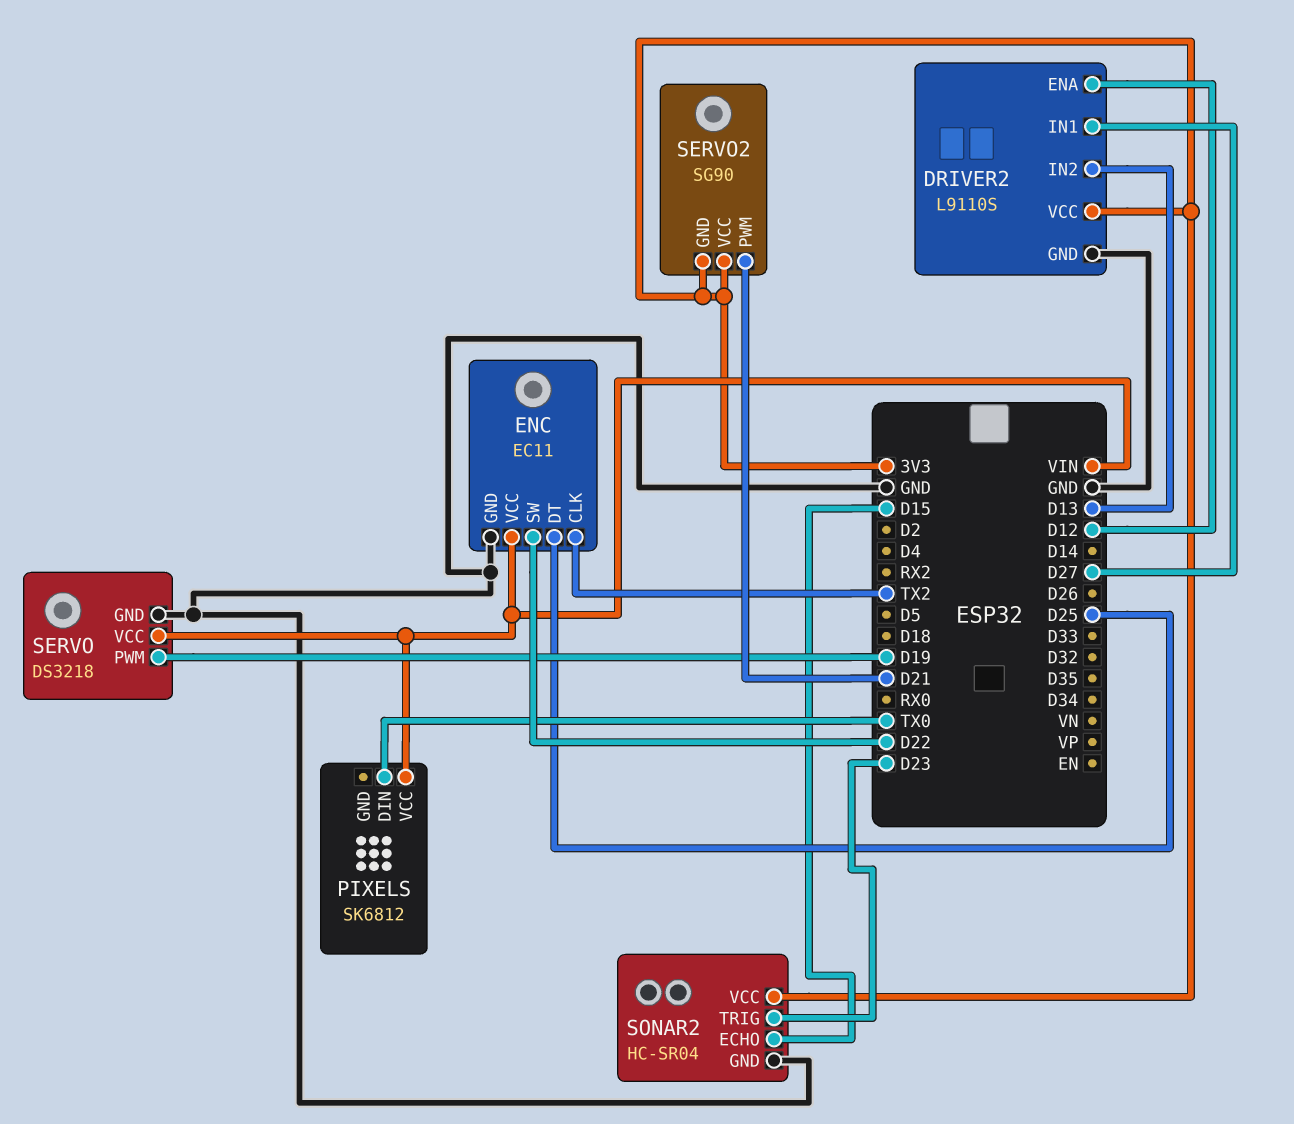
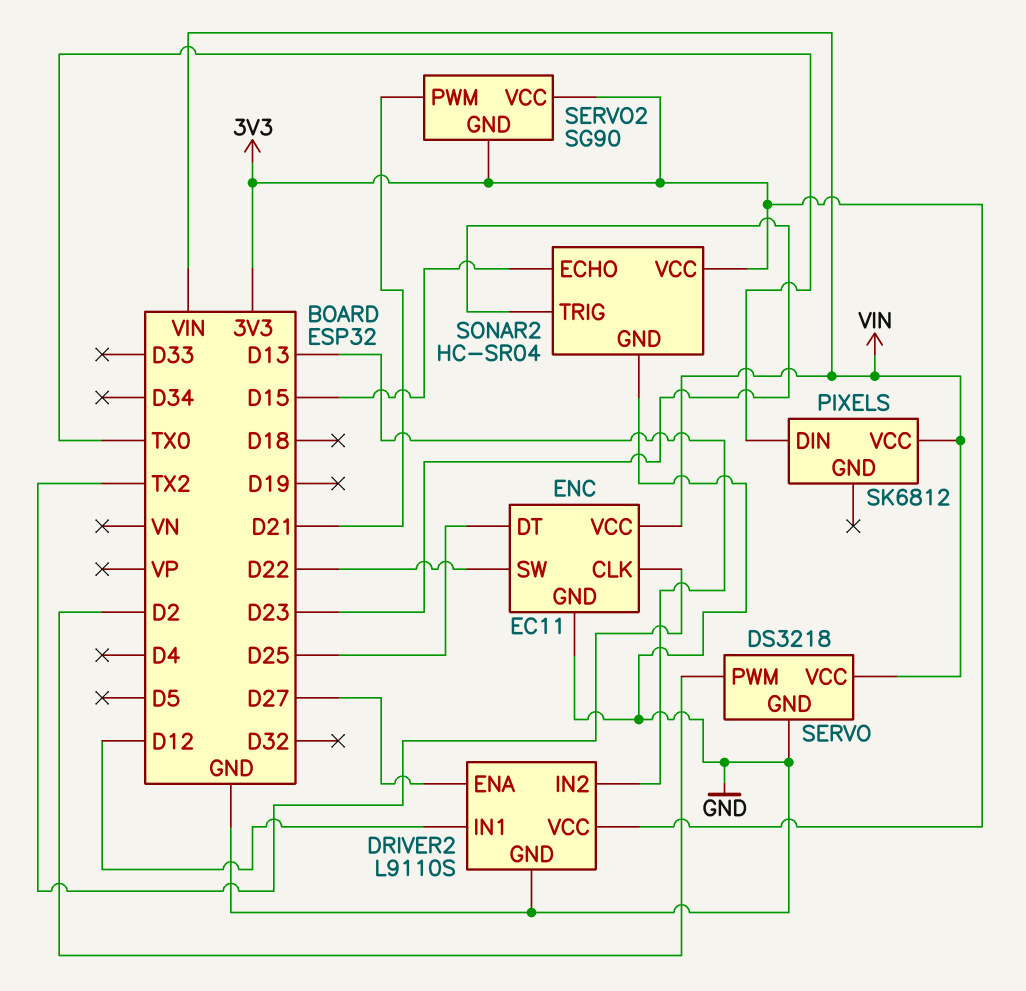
DRIVER2 pin ENA: D12 -> D27
DRIVER2 pin IN1: D27 -> D12
SERVO pin PWM: D19 -> D2

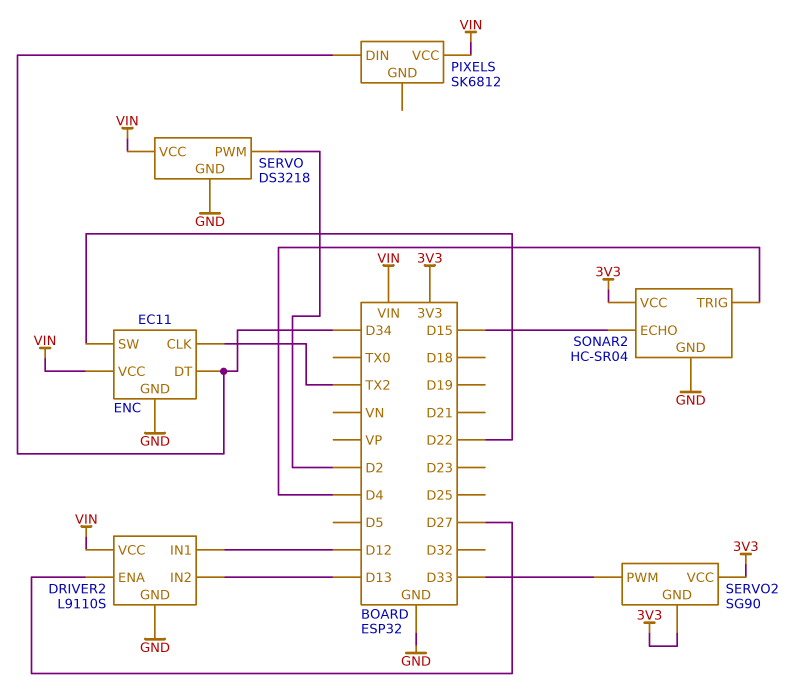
DRIVER2 pin VCC: 3V3 -> VIN
ENC pin DT: D25 -> D34
PIXELS pin DIN: TX0 -> D34
SERVO2 pin PWM: D21 -> D33
SONAR2 pin TRIG: D23 -> D4

